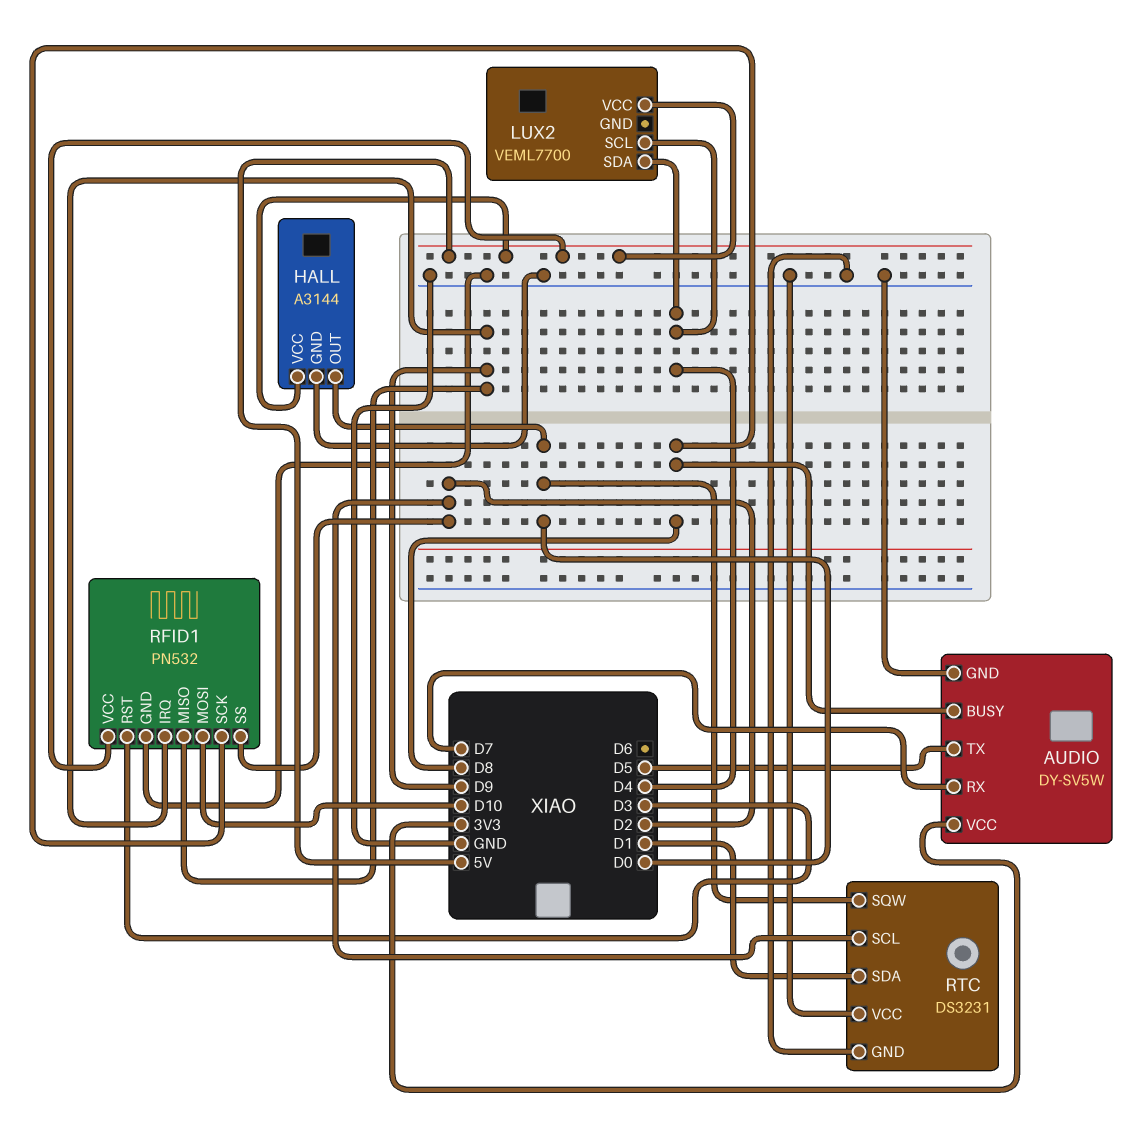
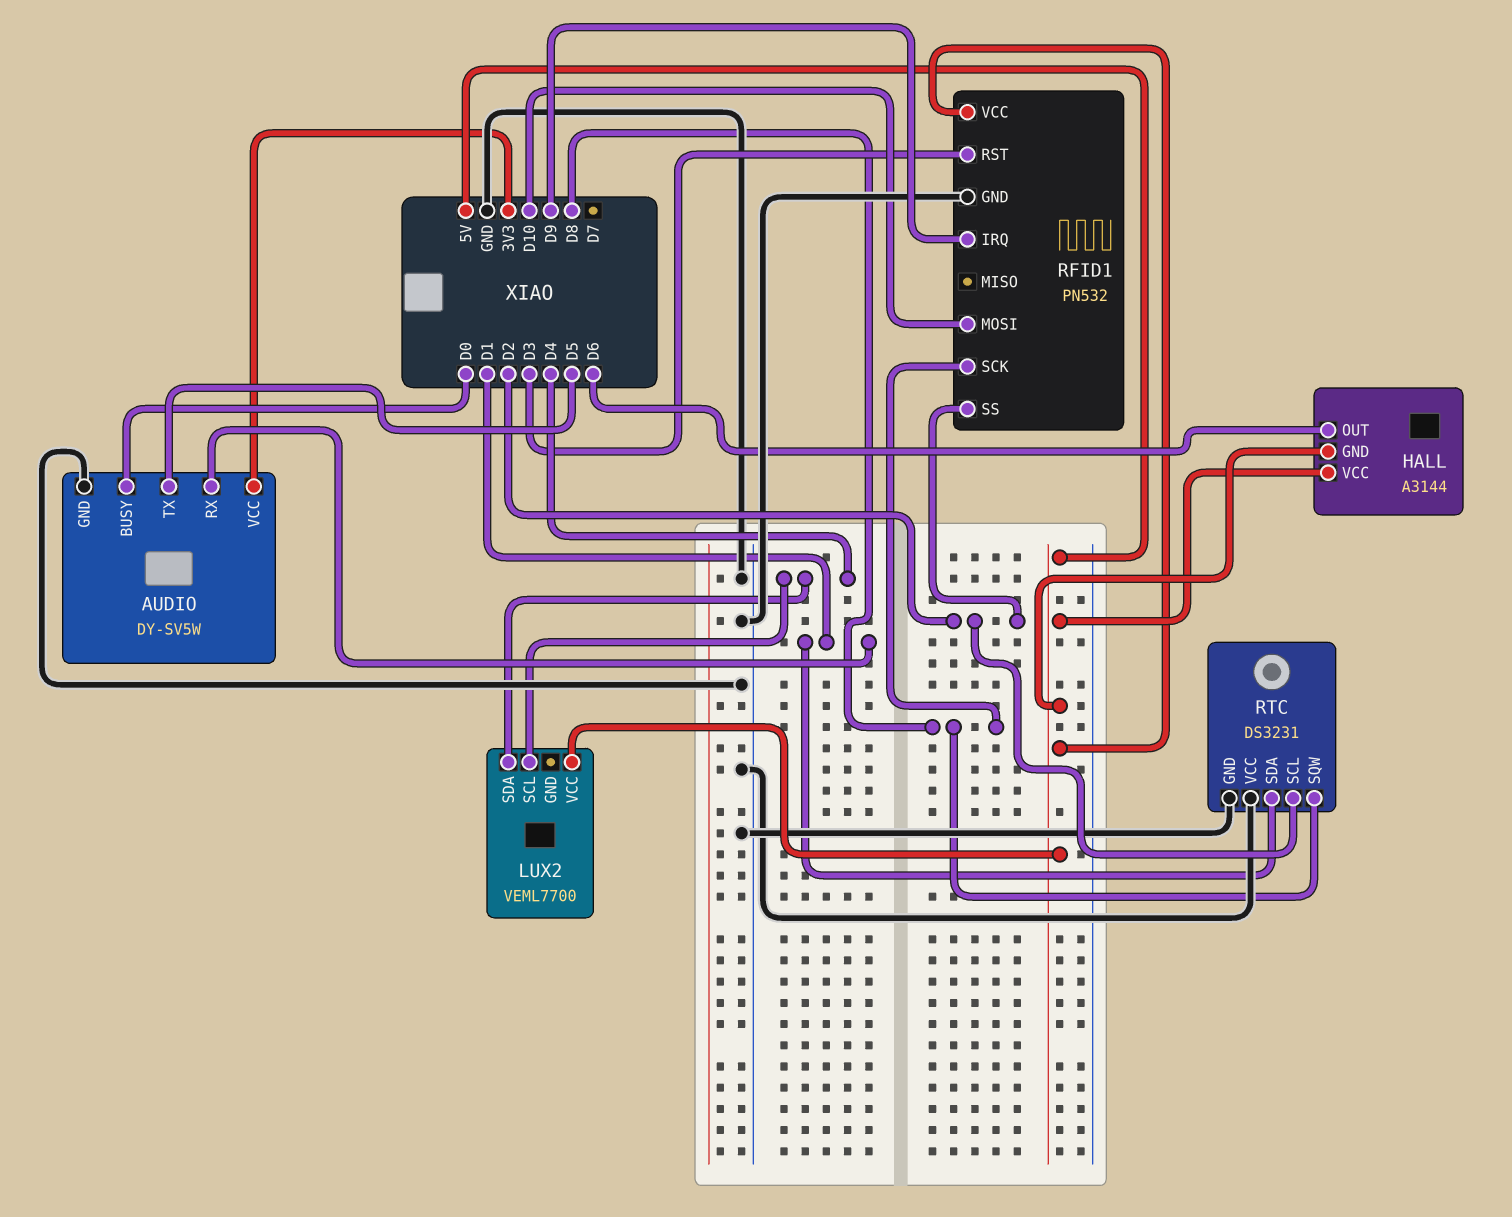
AUDIO pin BUSY: D8 -> D0
AUDIO pin RX: D7 -> D1
HALL pin GND: GND -> 5V
HALL pin OUT: D0 -> D6
RFID1 pin MISO: D9 -> none
RTC pin SQW: D0 -> D8

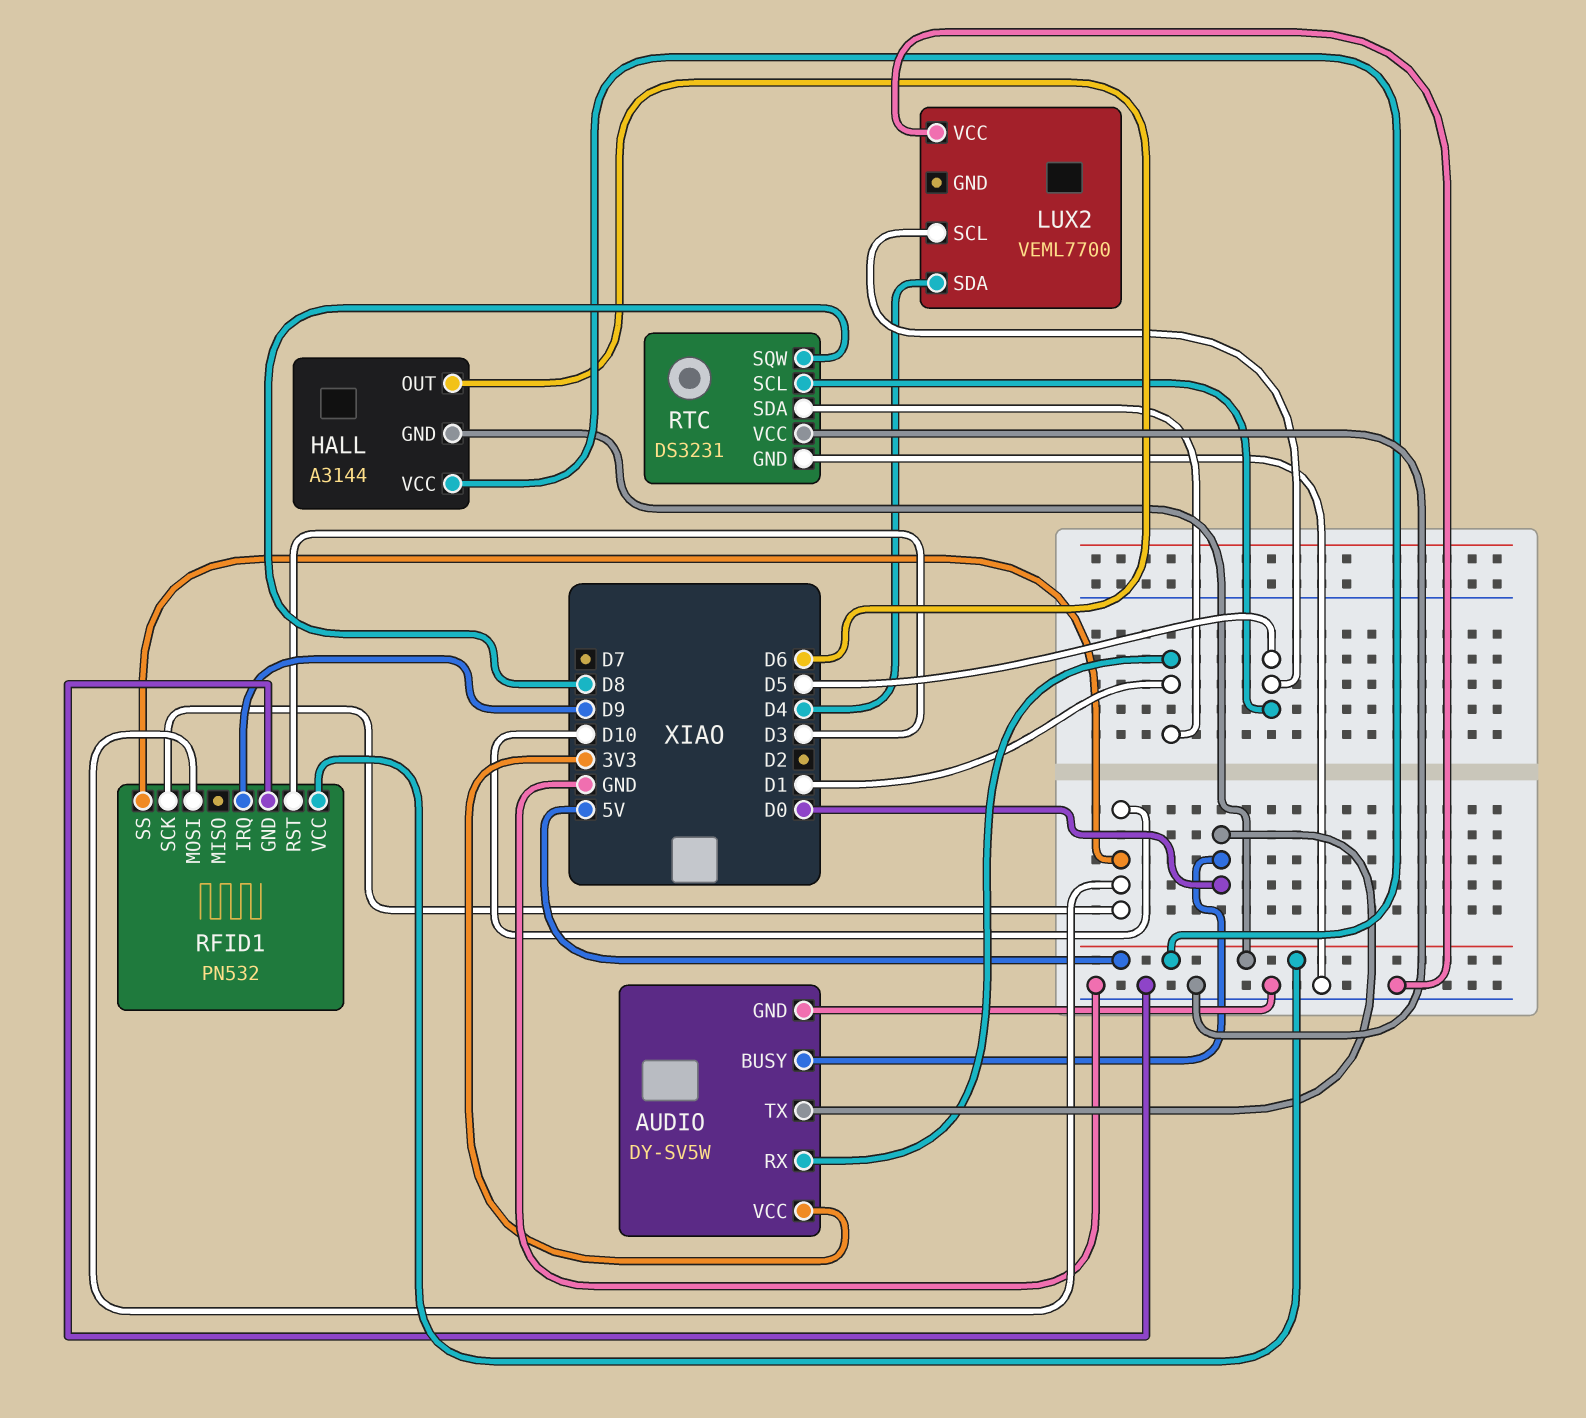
AUDIO pin TX: D5 -> D0
LUX2 pin SCL: D4 -> D5
LUX2 pin VCC: 5V -> GND
RFID1 pin SCK: D8 -> D10
RFID1 pin SS: D2 -> D10
RTC pin SCL: D2 -> D5

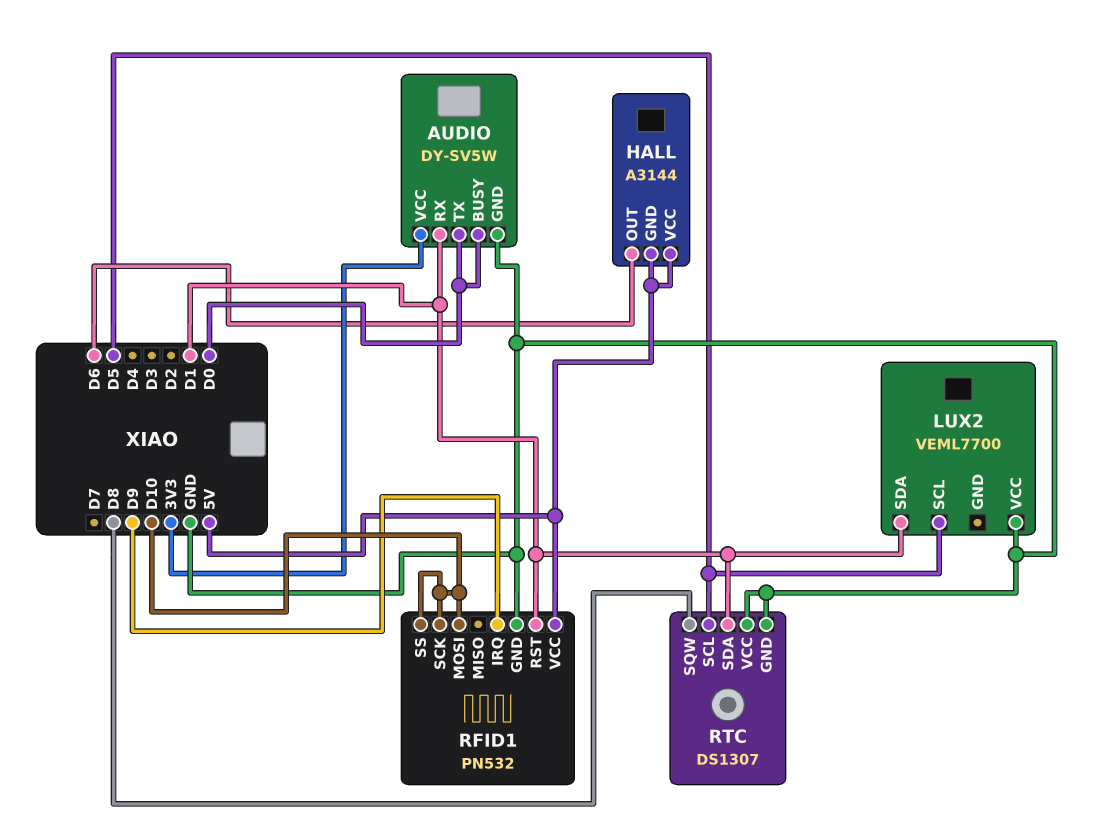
LUX2 pin SDA: D4 -> D1
RFID1 pin RST: D3 -> D1
RTC: DS3231 -> DS1307

